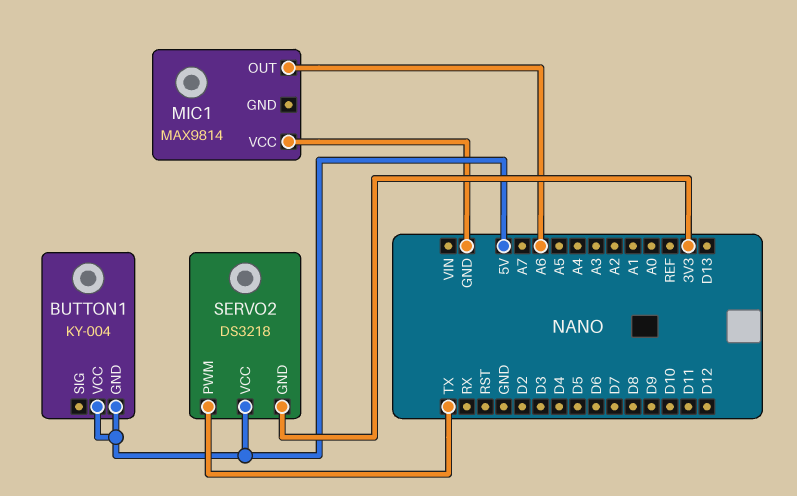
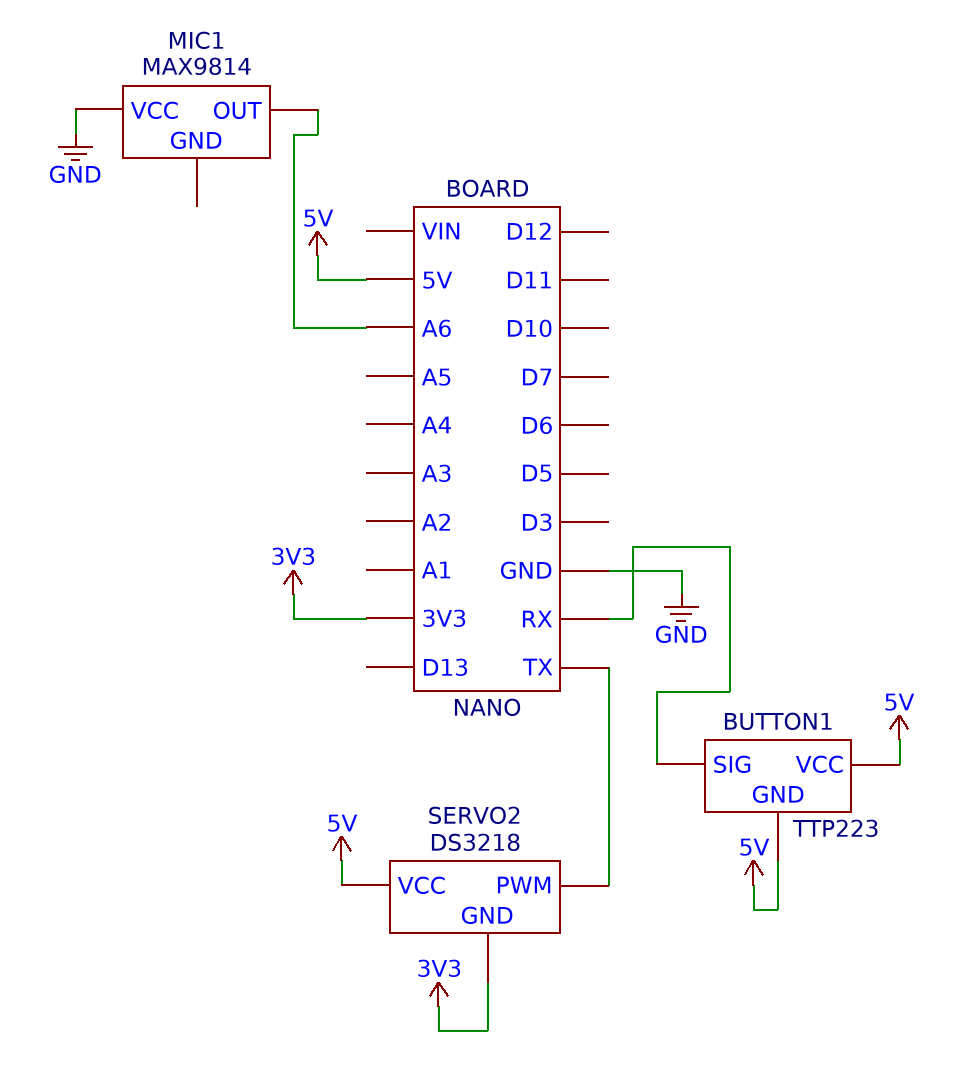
BUTTON1: KY-004 -> TTP223
BUTTON1 pin SIG: none -> RX

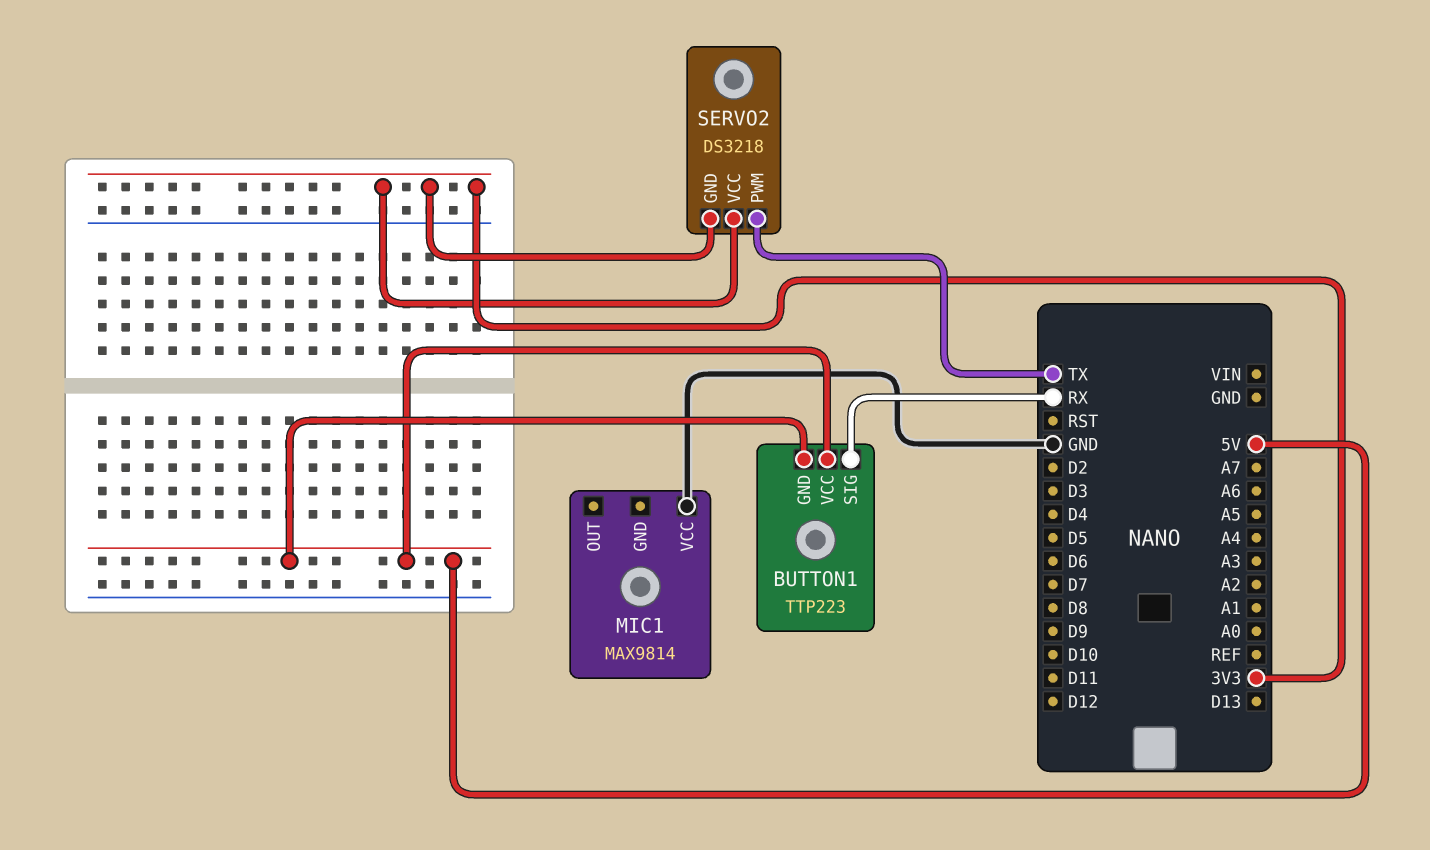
MIC1 pin OUT: A6 -> none
SERVO2 pin VCC: 5V -> 3V3

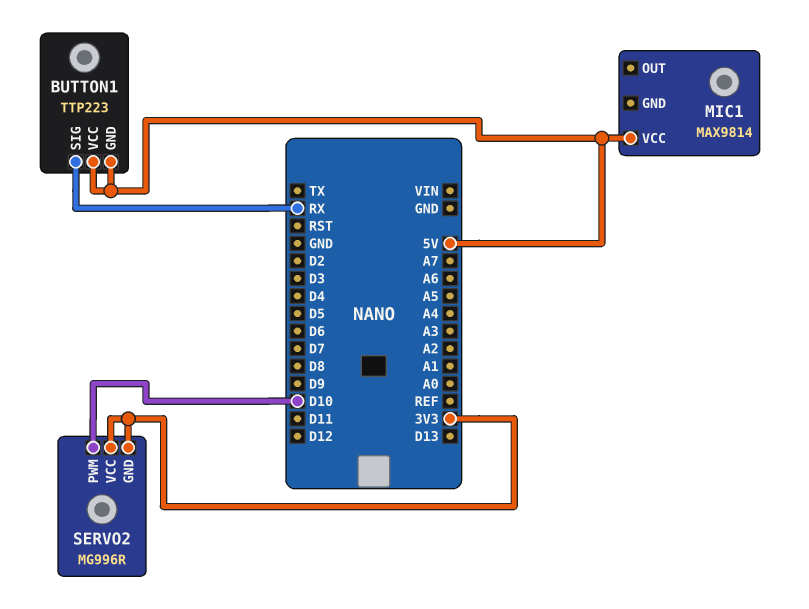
MIC1 pin VCC: GND -> 5V
SERVO2: DS3218 -> MG996R
SERVO2 pin PWM: TX -> D10

